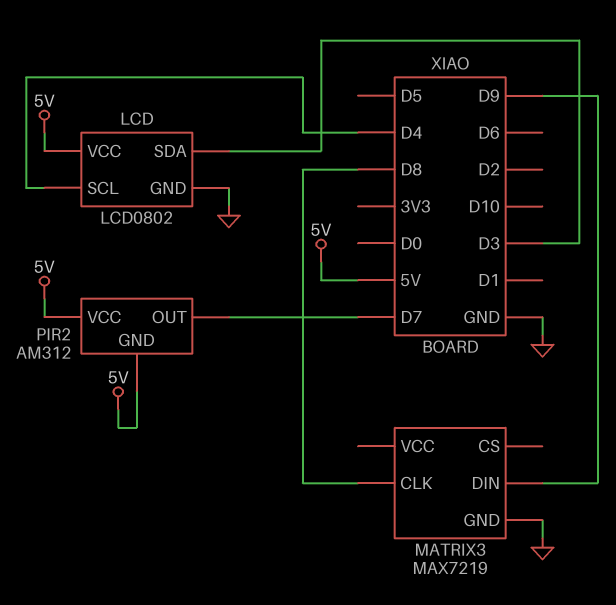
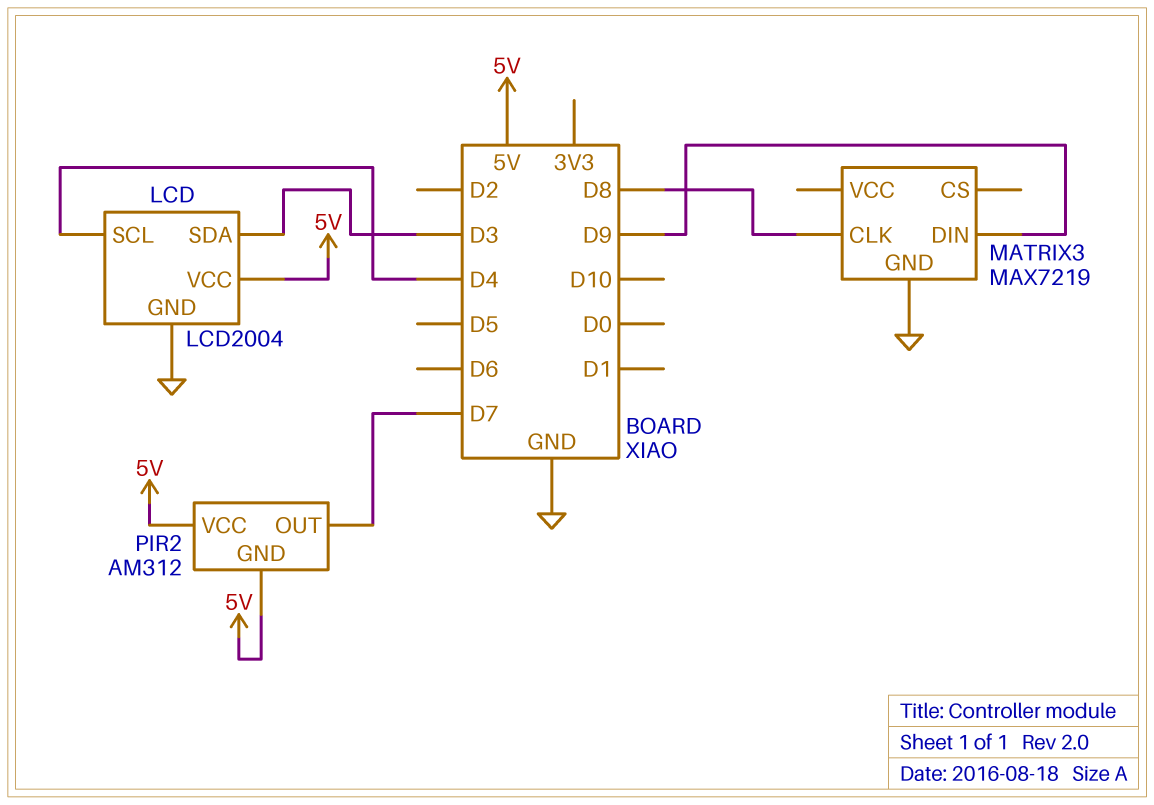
LCD: LCD0802 -> LCD2004

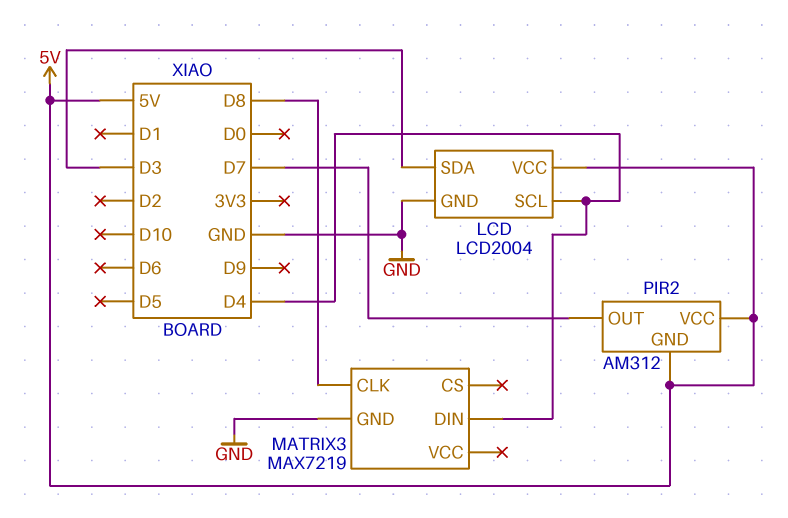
MATRIX3 pin DIN: D9 -> D4

